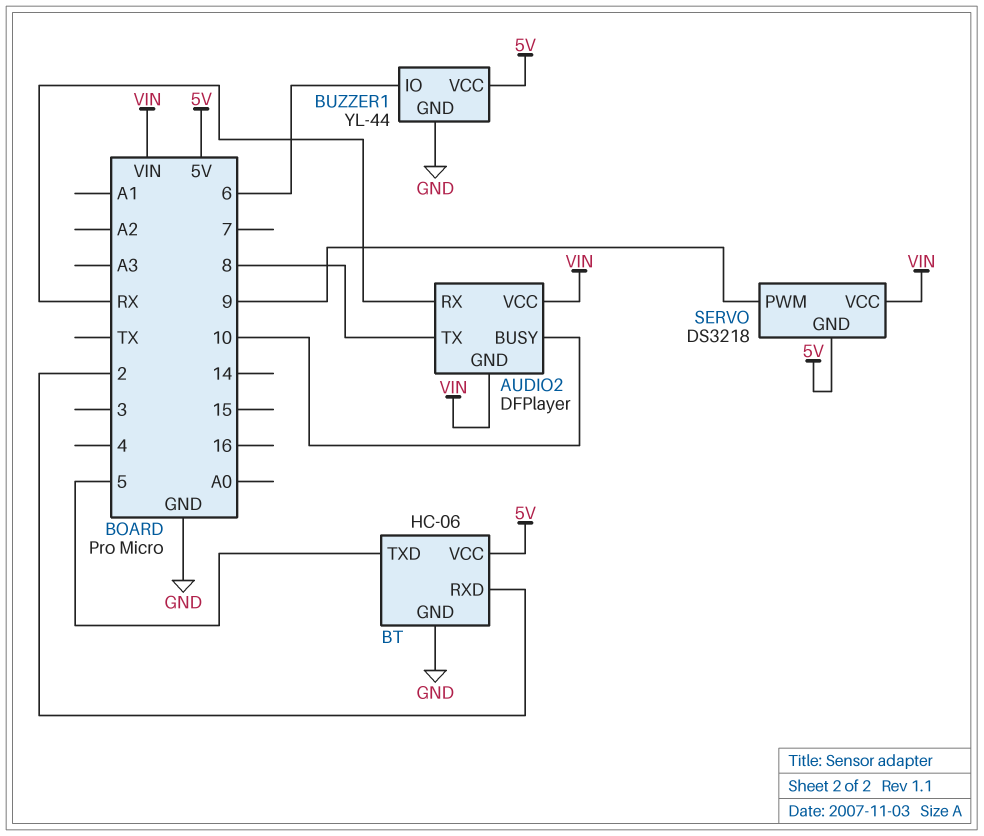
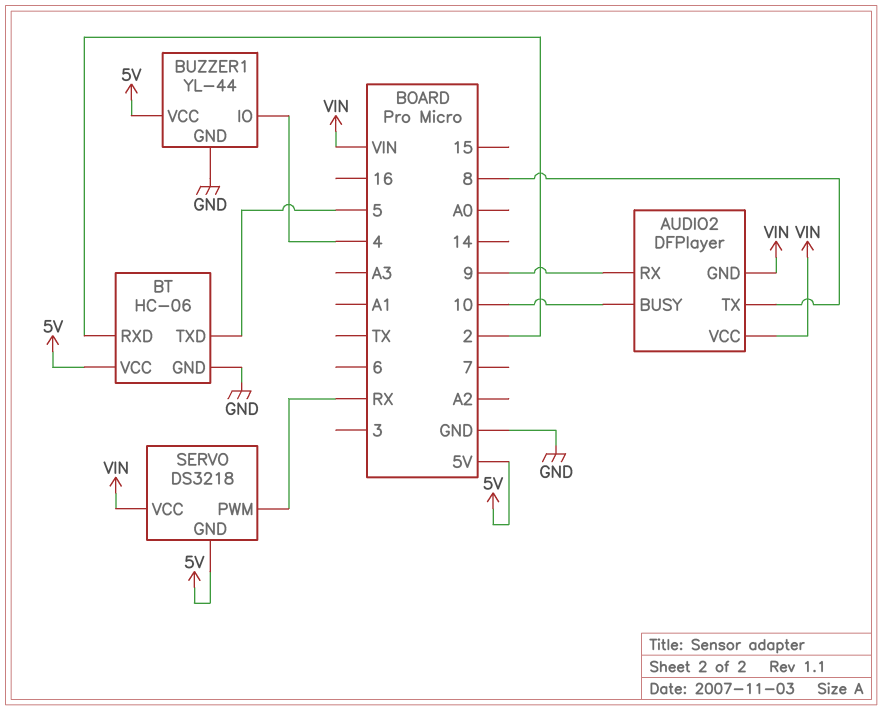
AUDIO2 pin RX: RX -> 9
BUZZER1 pin IO: 6 -> 4
SERVO pin PWM: 9 -> RX

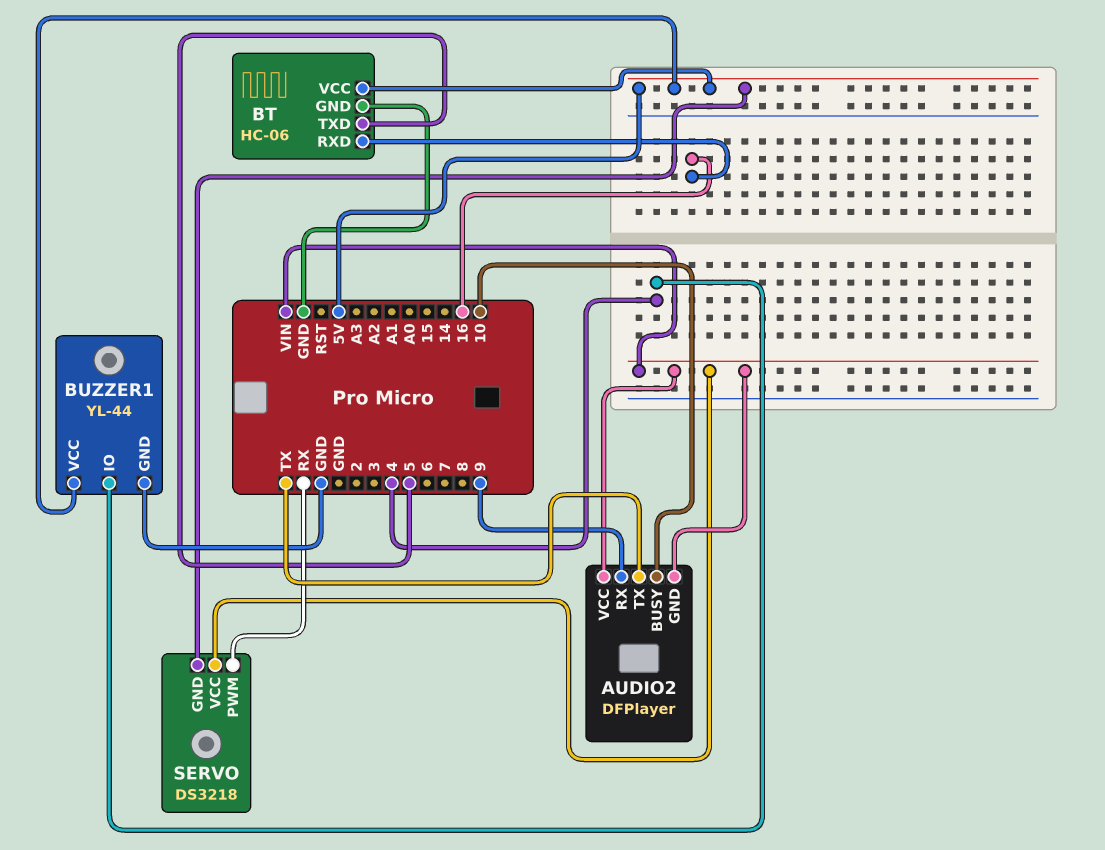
AUDIO2 pin TX: 8 -> TX
BT pin RXD: 2 -> 16

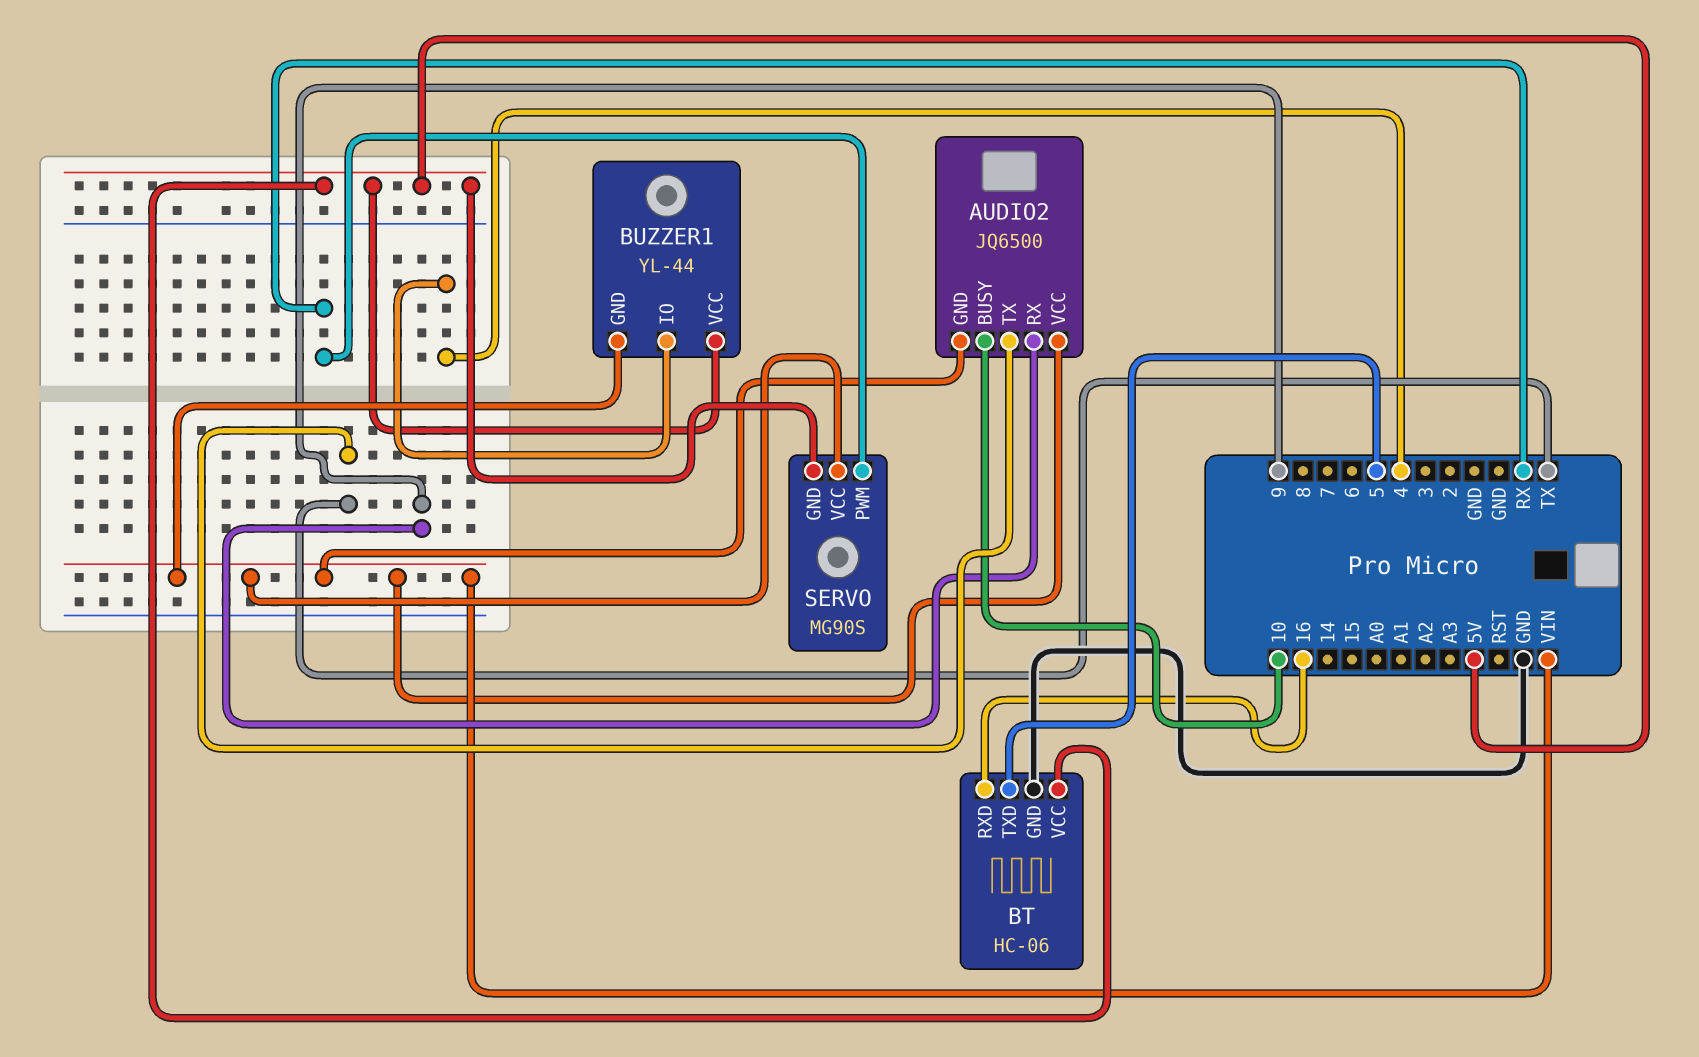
AUDIO2: DFPlayer -> JQ6500
BUZZER1 pin GND: GND -> VIN
SERVO: DS3218 -> MG90S

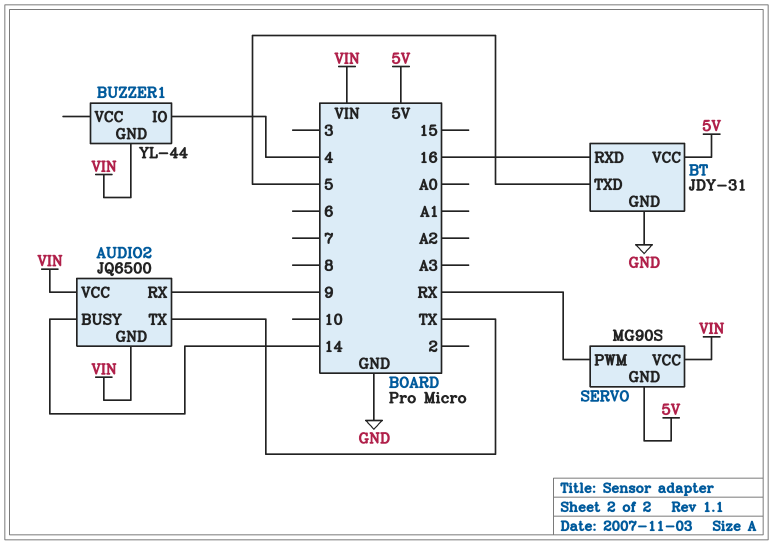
AUDIO2 pin BUSY: 10 -> 14
BT: HC-06 -> JDY-31
BUZZER1 pin VCC: 5V -> none

